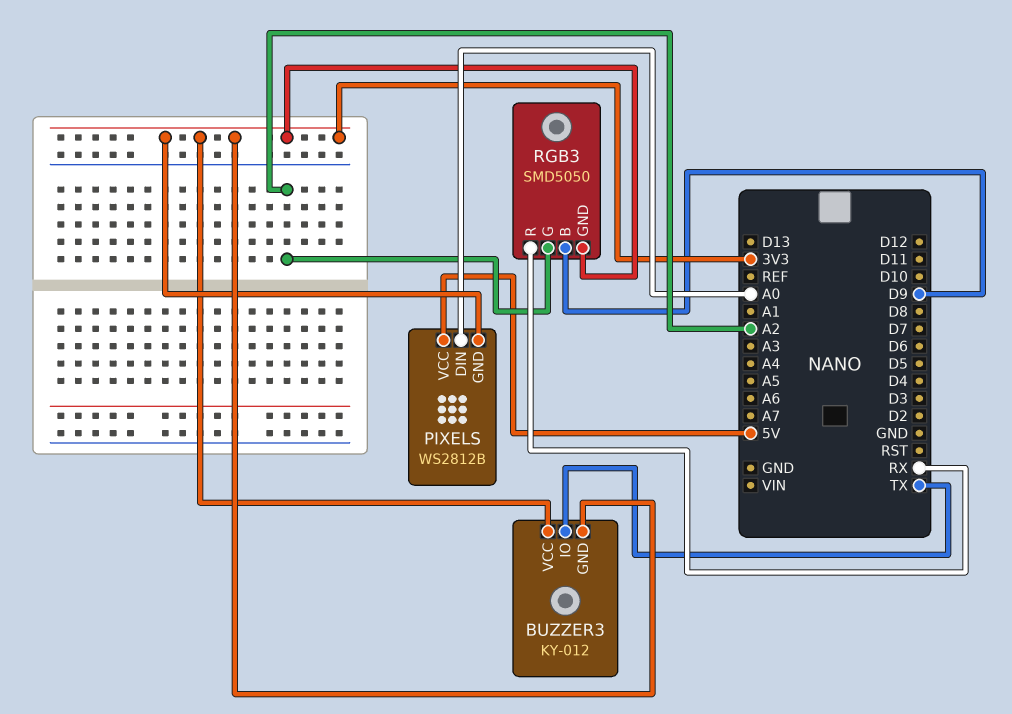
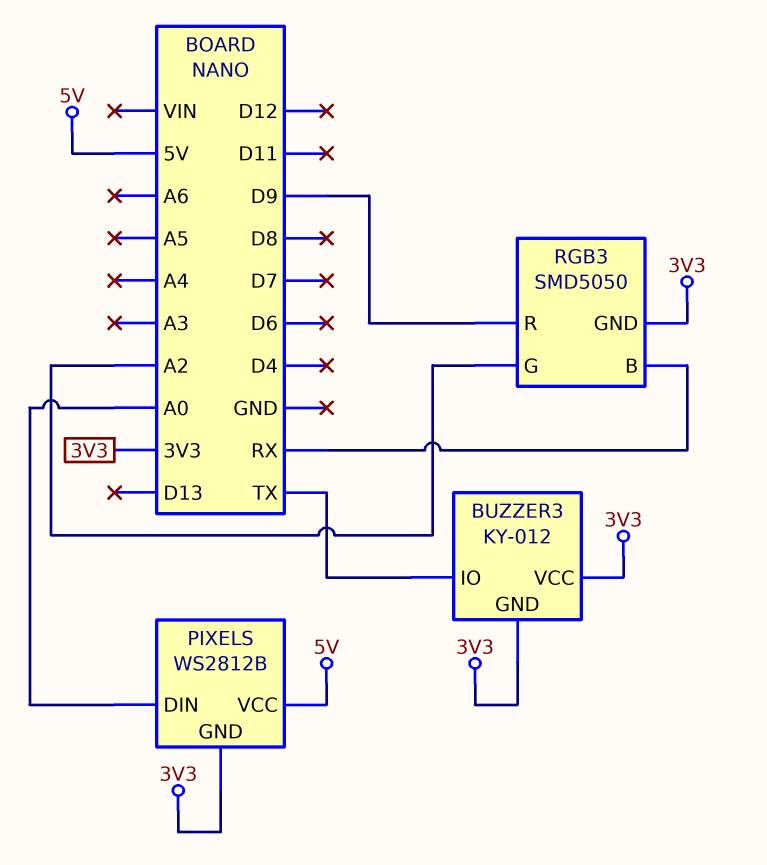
RGB3 pin B: D9 -> RX
RGB3 pin R: RX -> D9

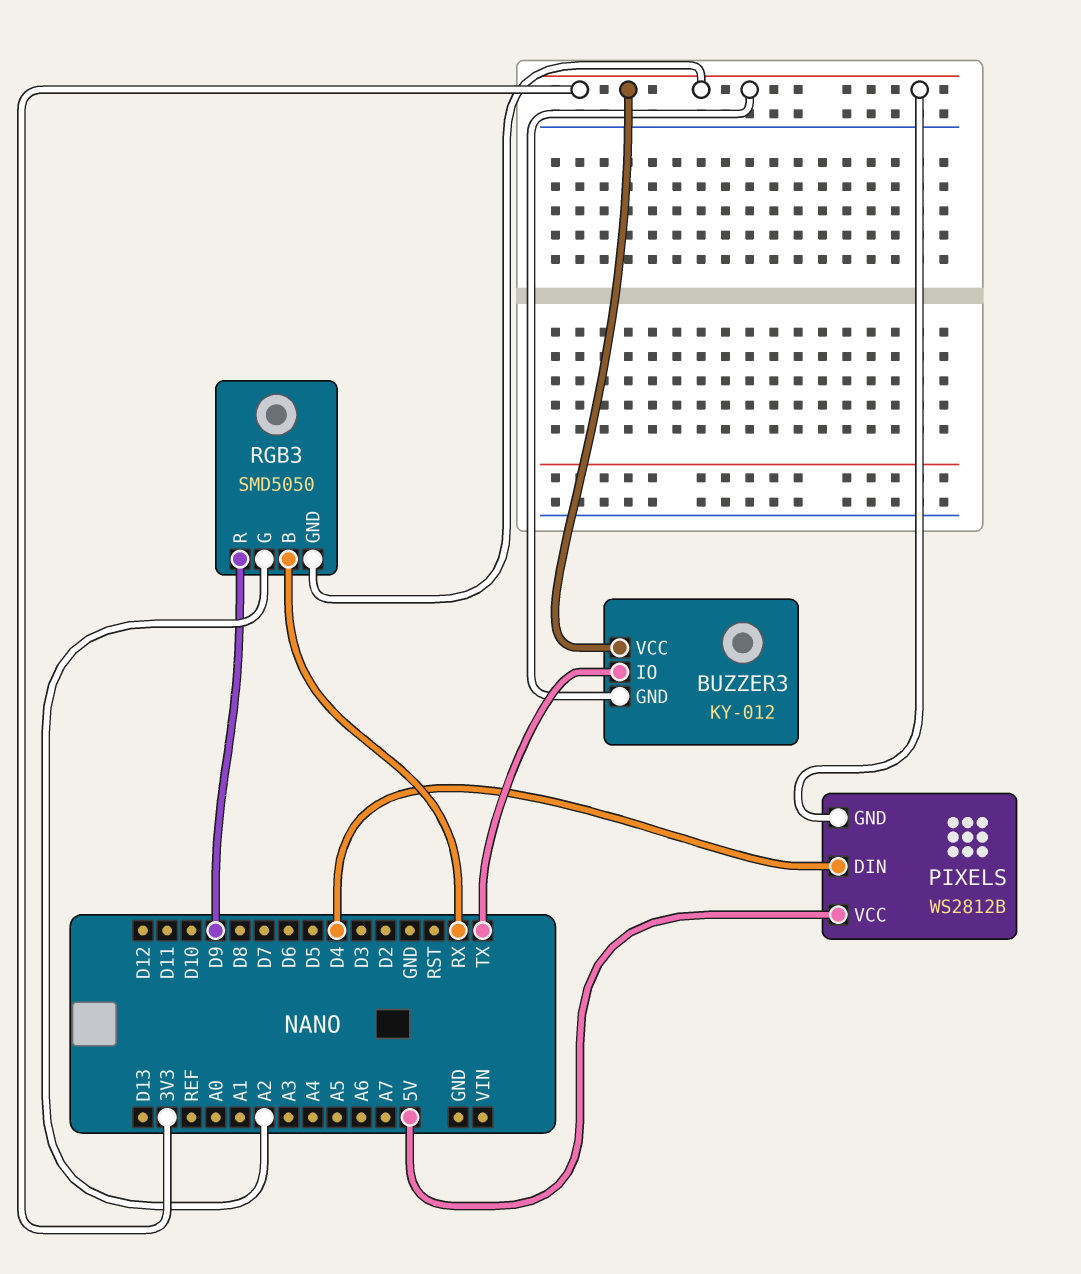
PIXELS pin DIN: A0 -> D4

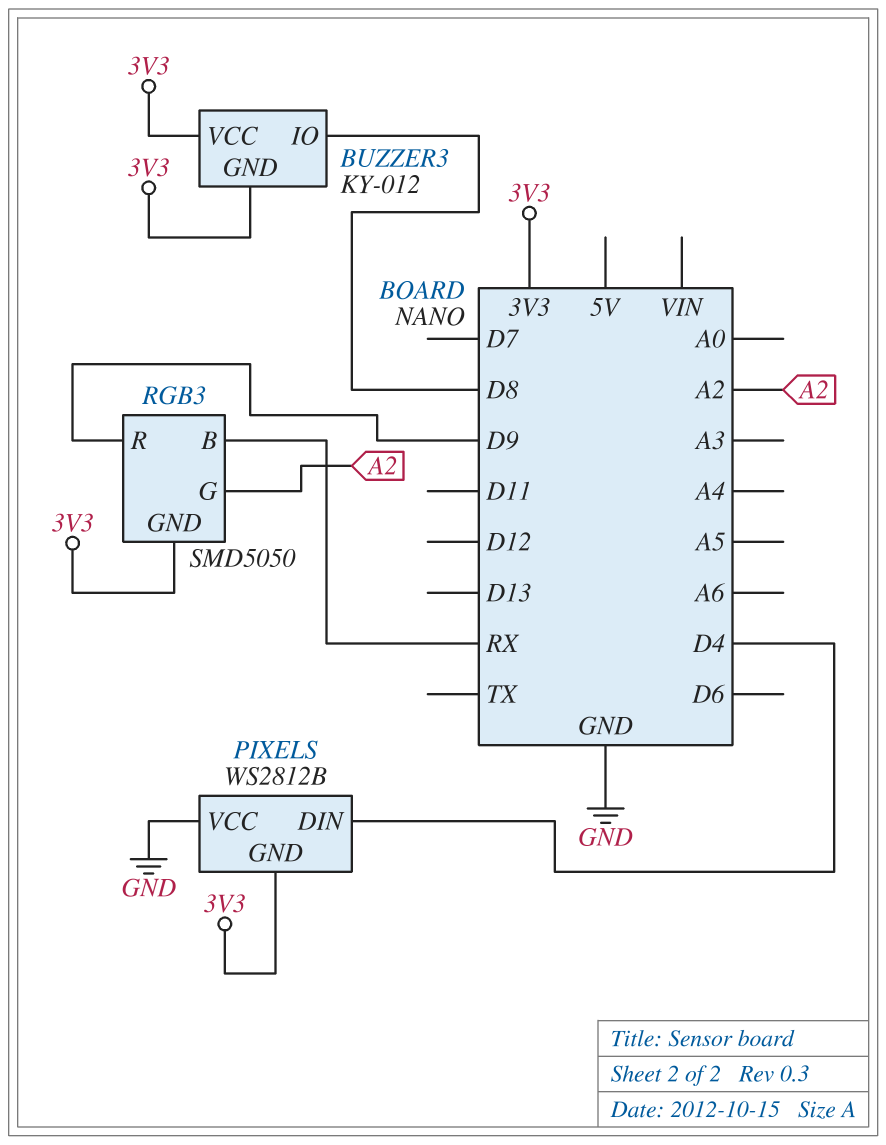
BUZZER3 pin IO: TX -> D8
PIXELS pin VCC: 5V -> GND

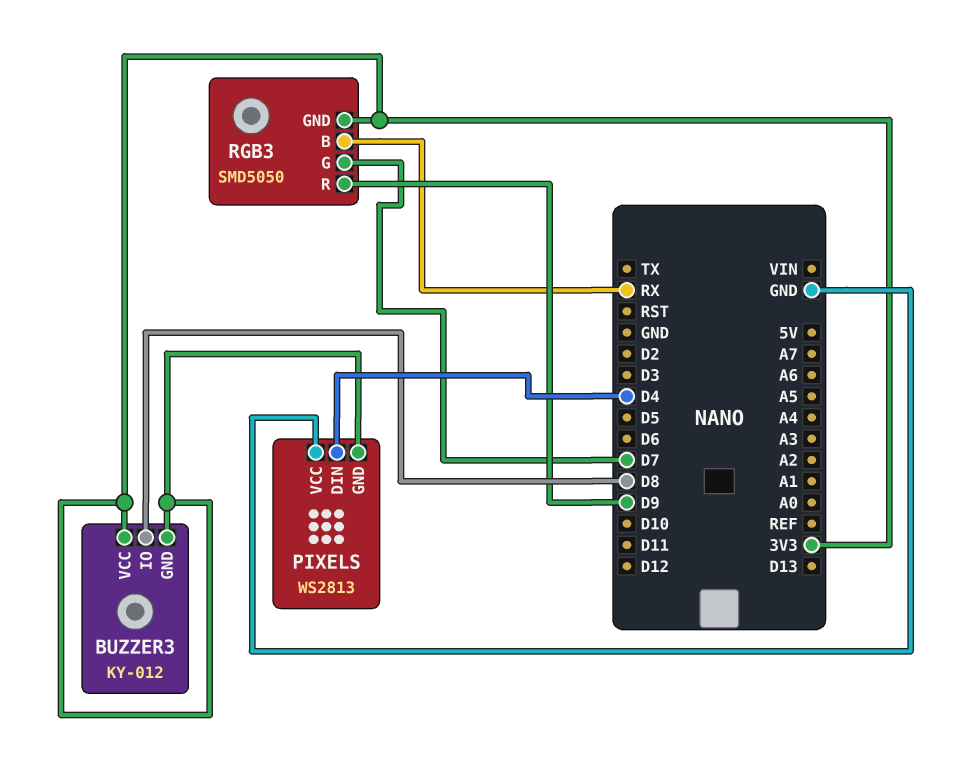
PIXELS: WS2812B -> WS2813
RGB3 pin G: A2 -> D7

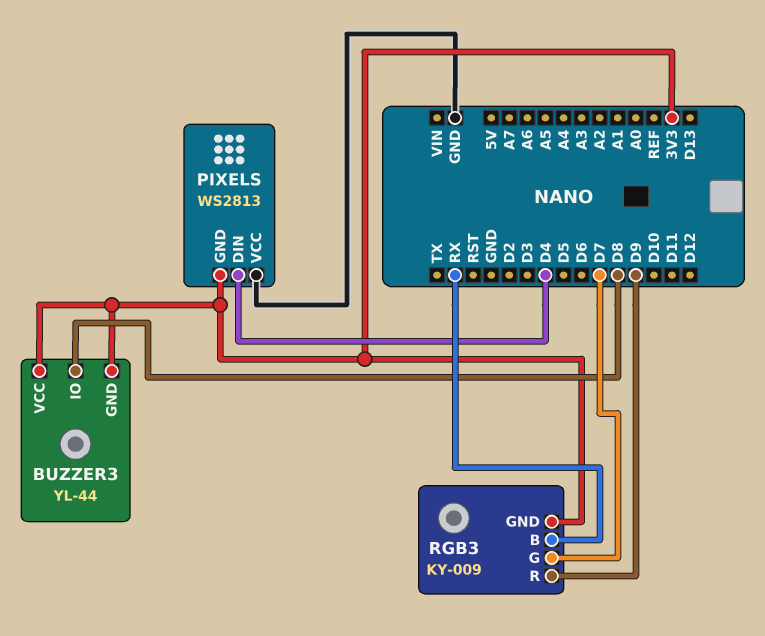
BUZZER3: KY-012 -> YL-44
RGB3: SMD5050 -> KY-009

